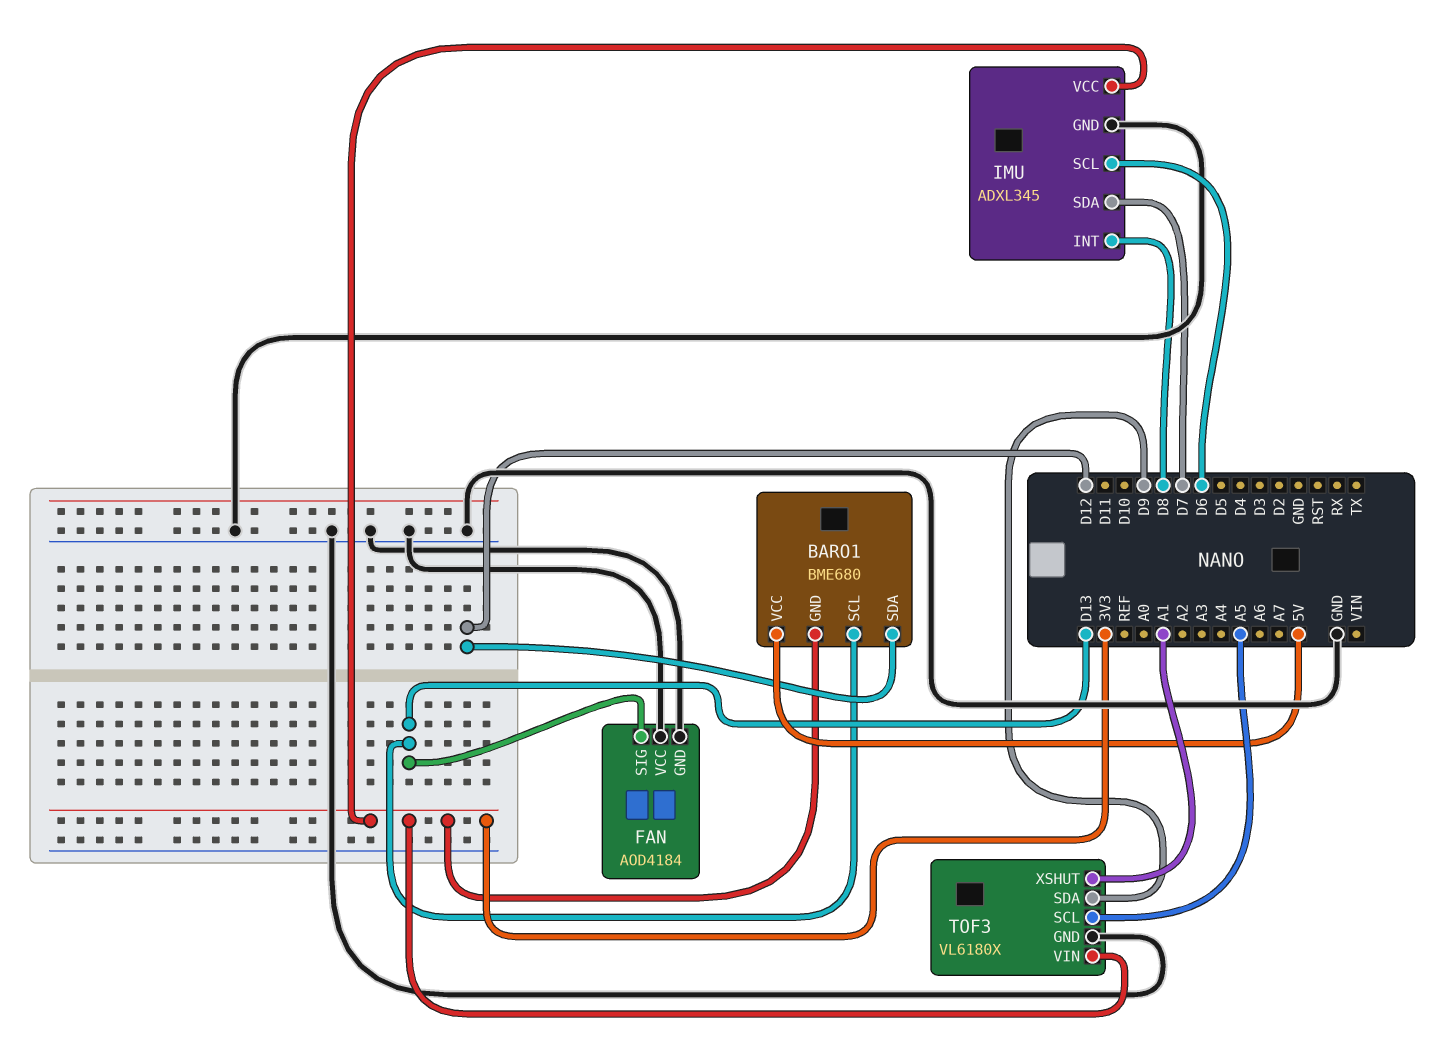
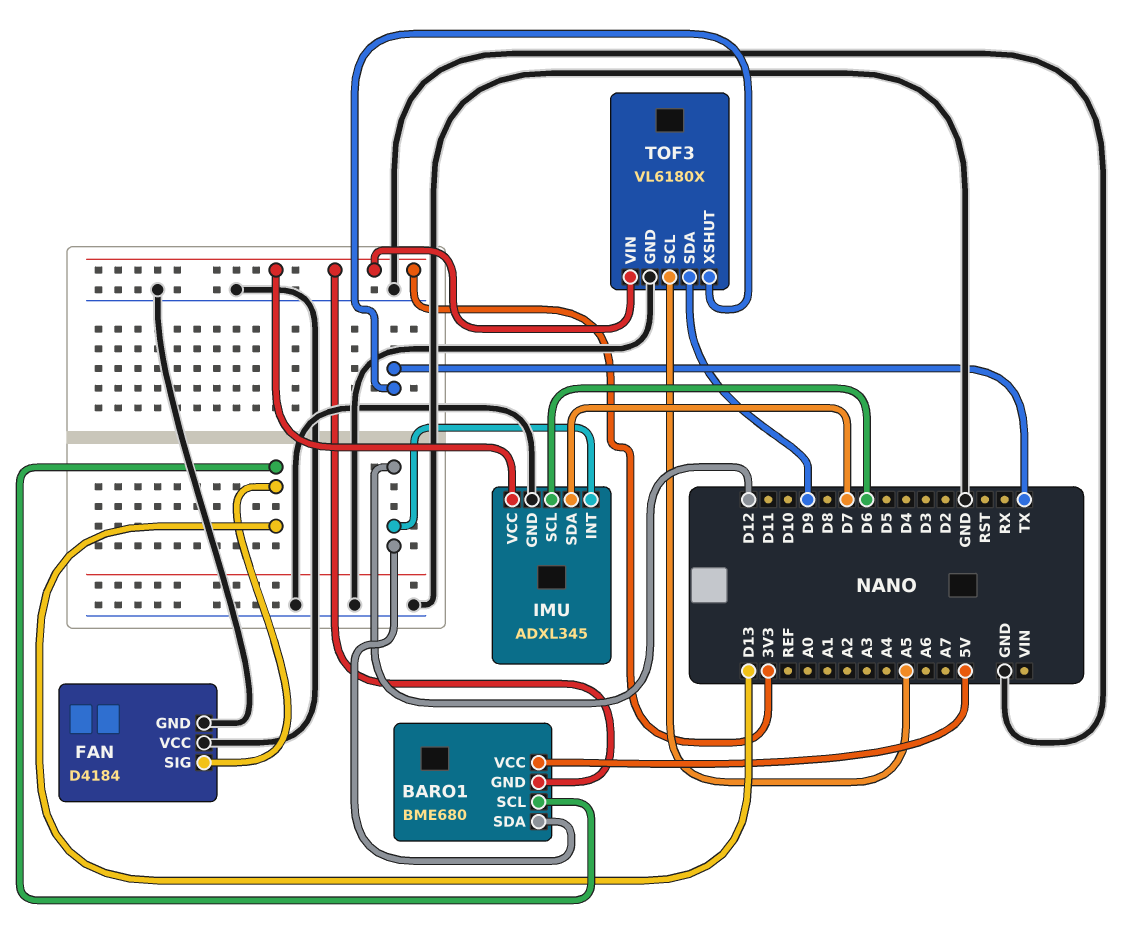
FAN: AOD4184 -> D4184
IMU pin INT: D8 -> D12
TOF3 pin XSHUT: A1 -> TX

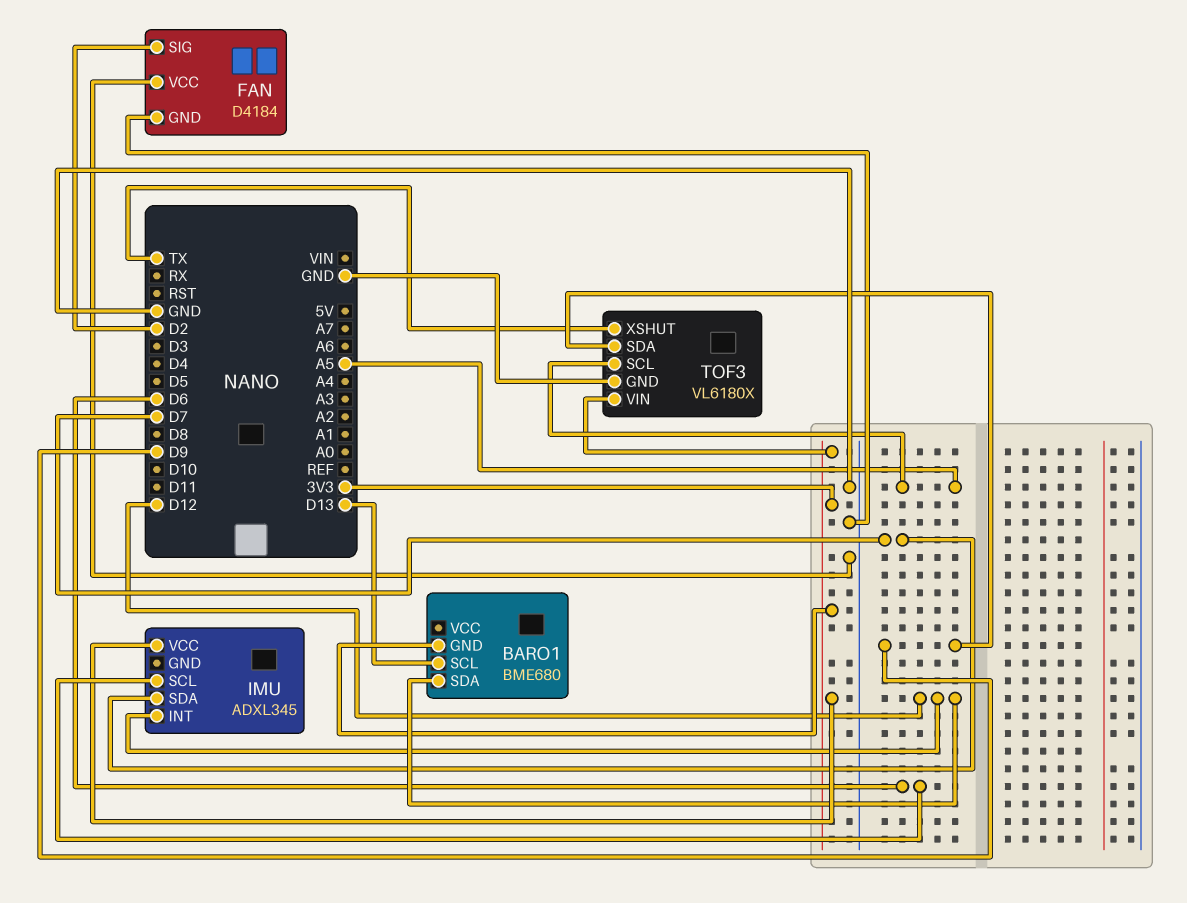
BARO1 pin VCC: 5V -> none
FAN pin SIG: D13 -> D2
IMU pin GND: GND -> none

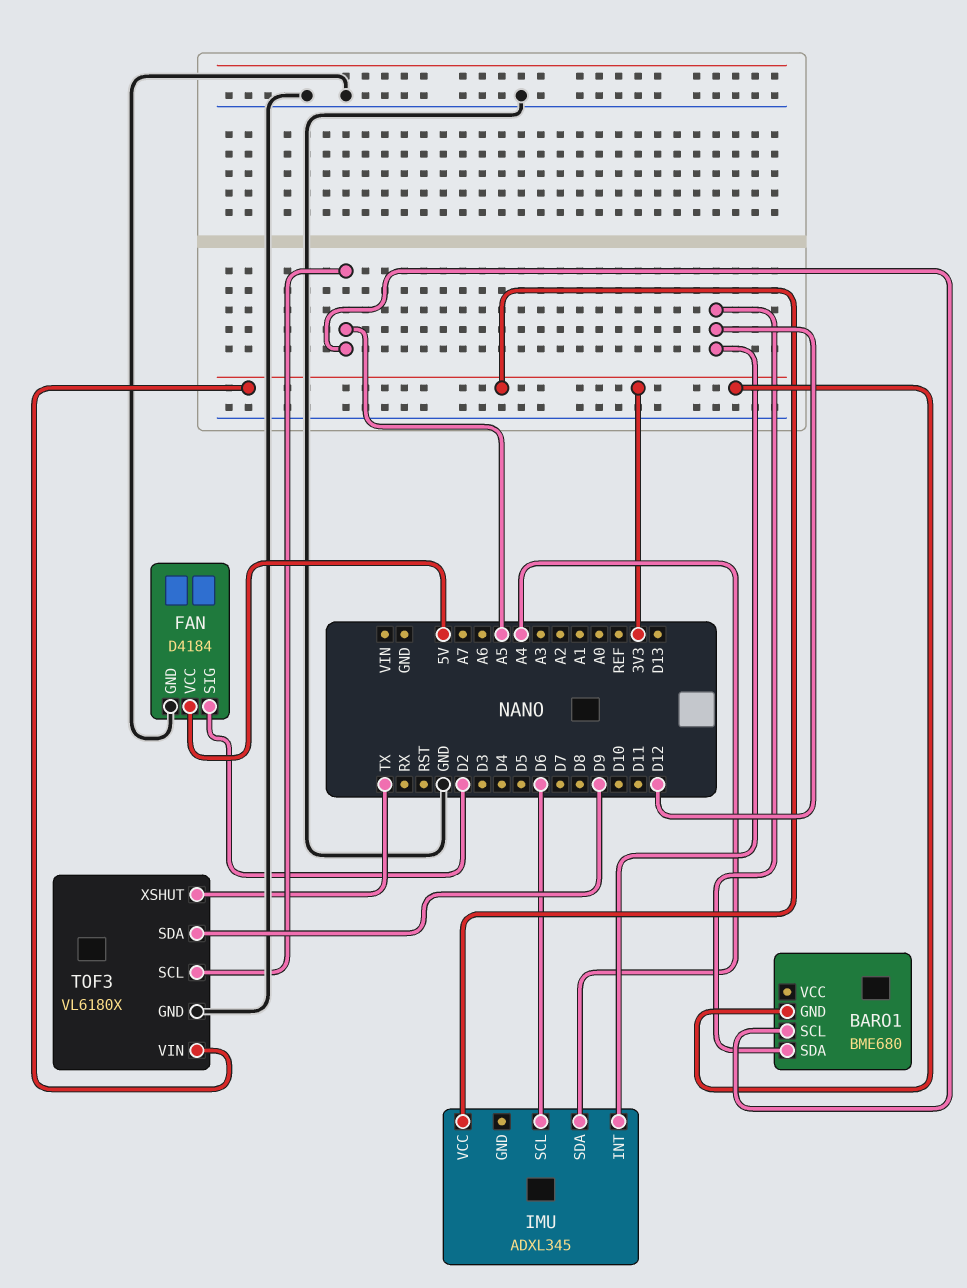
BARO1 pin SCL: D13 -> A5
FAN pin VCC: GND -> 5V
IMU pin SDA: D7 -> A4

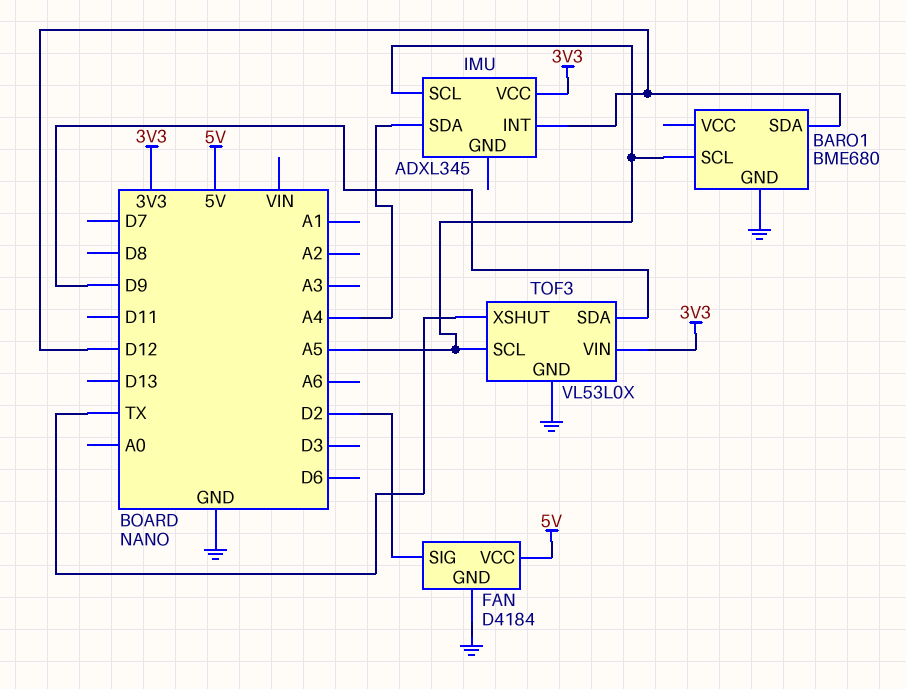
BARO1 pin GND: 3V3 -> GND
IMU pin SCL: D6 -> A5
TOF3: VL6180X -> VL53L0X

